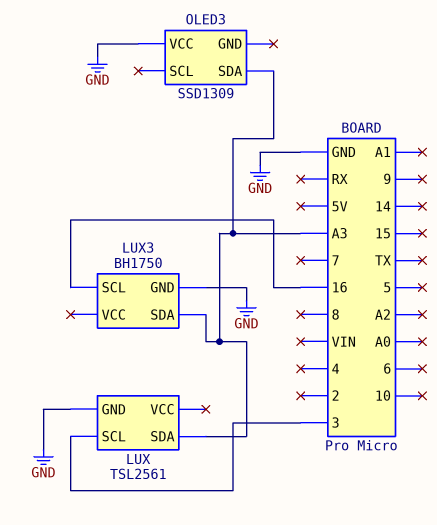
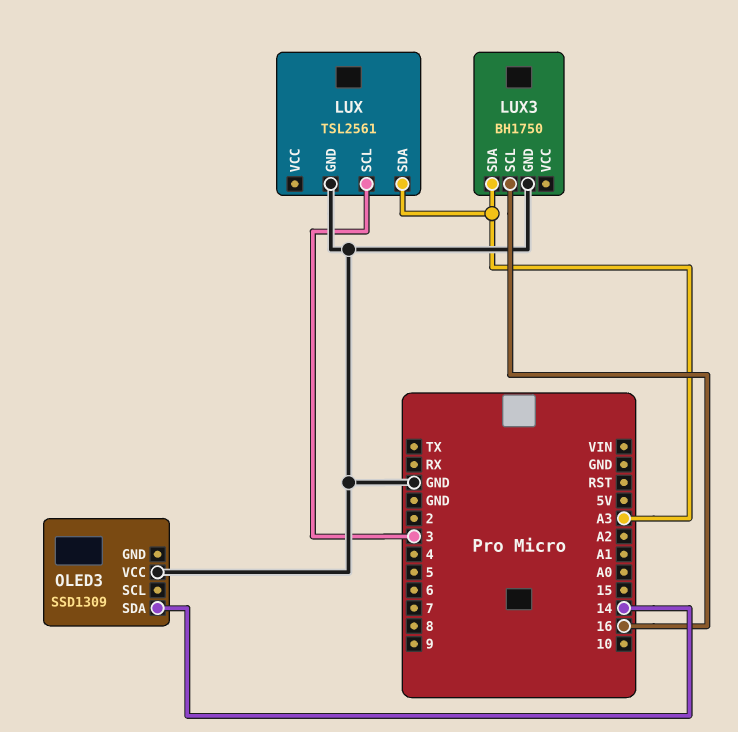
OLED3 pin SDA: A3 -> 14

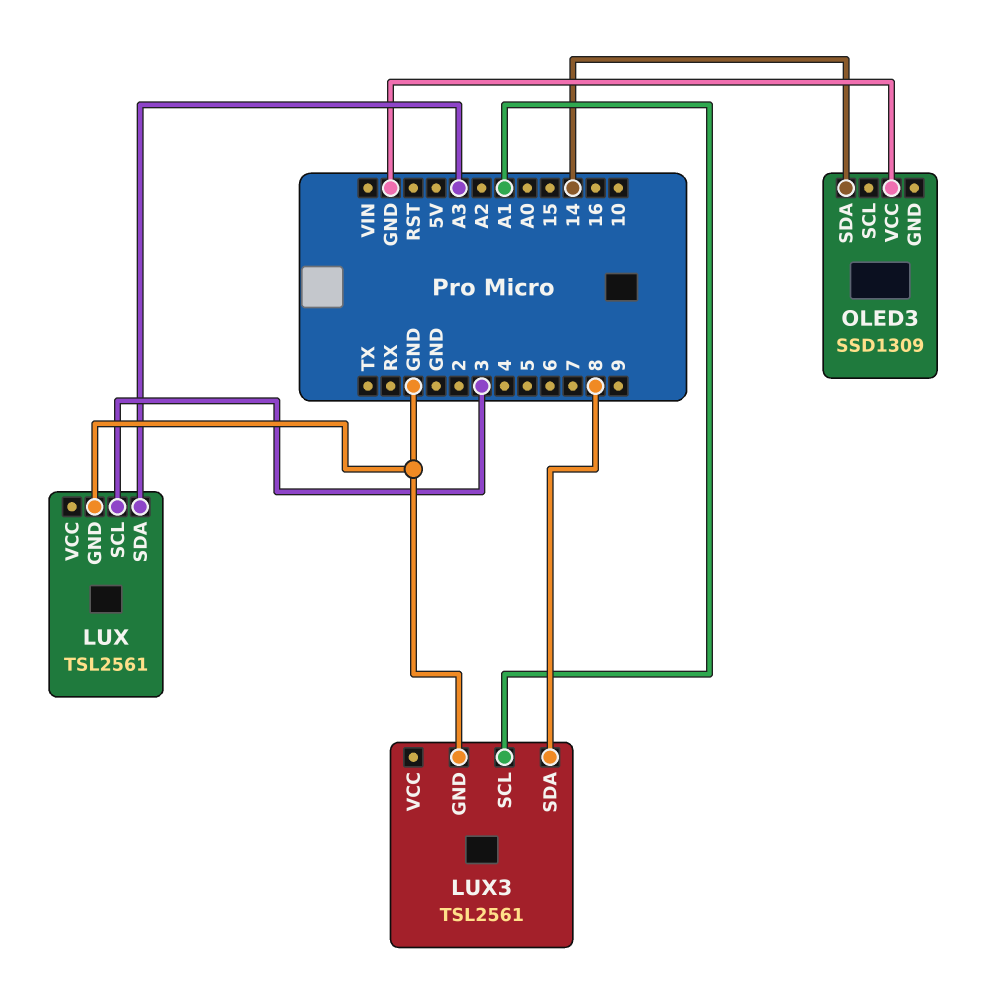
LUX3: BH1750 -> TSL2561
LUX3 pin SCL: 16 -> A1
LUX3 pin SDA: A3 -> 8

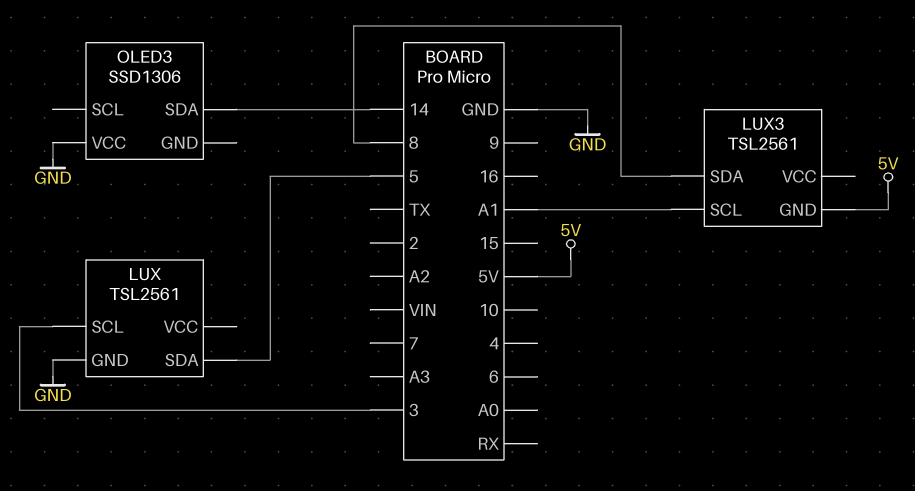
LUX pin SDA: A3 -> 5
LUX3 pin GND: GND -> 5V
OLED3: SSD1309 -> SSD1306

